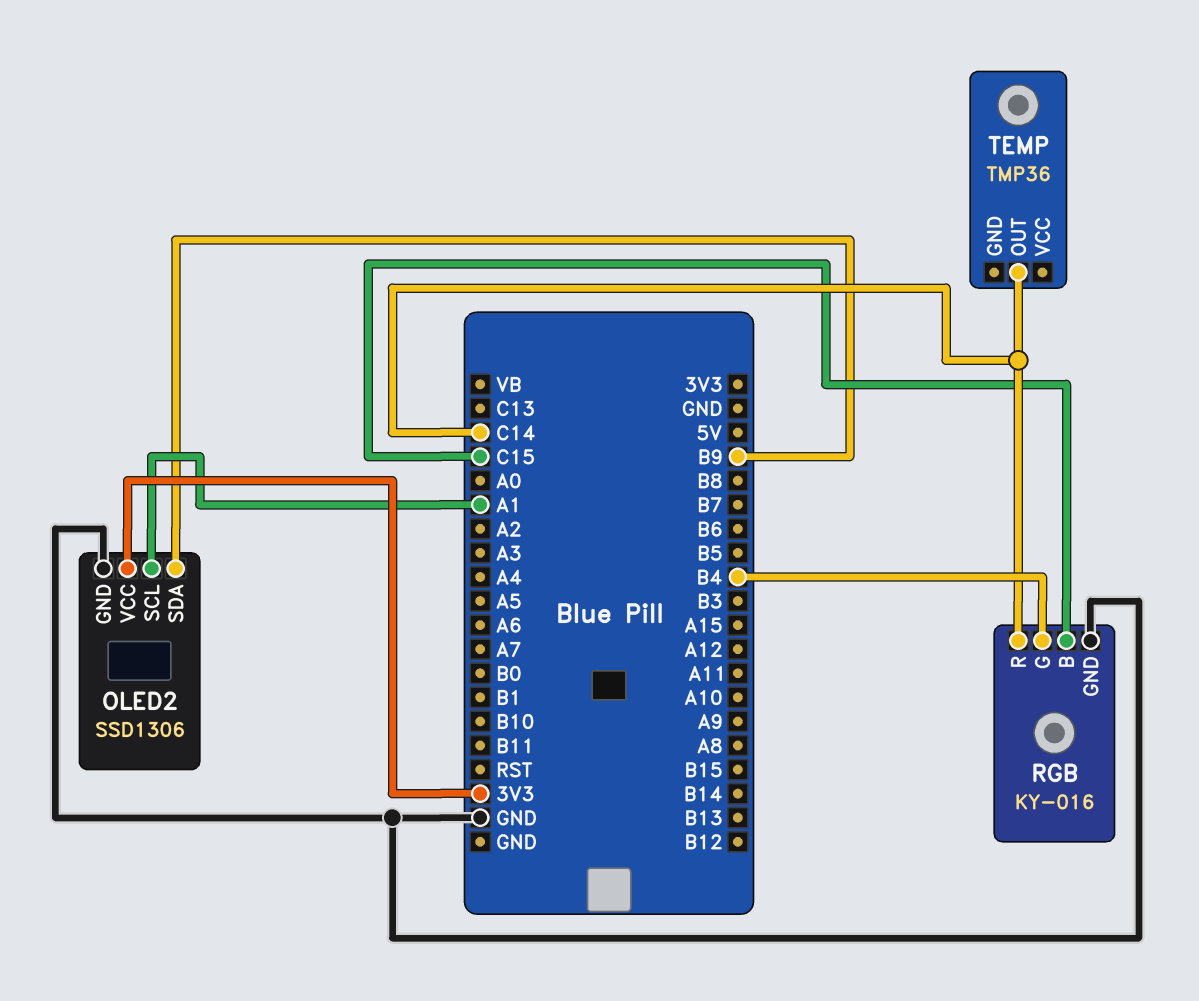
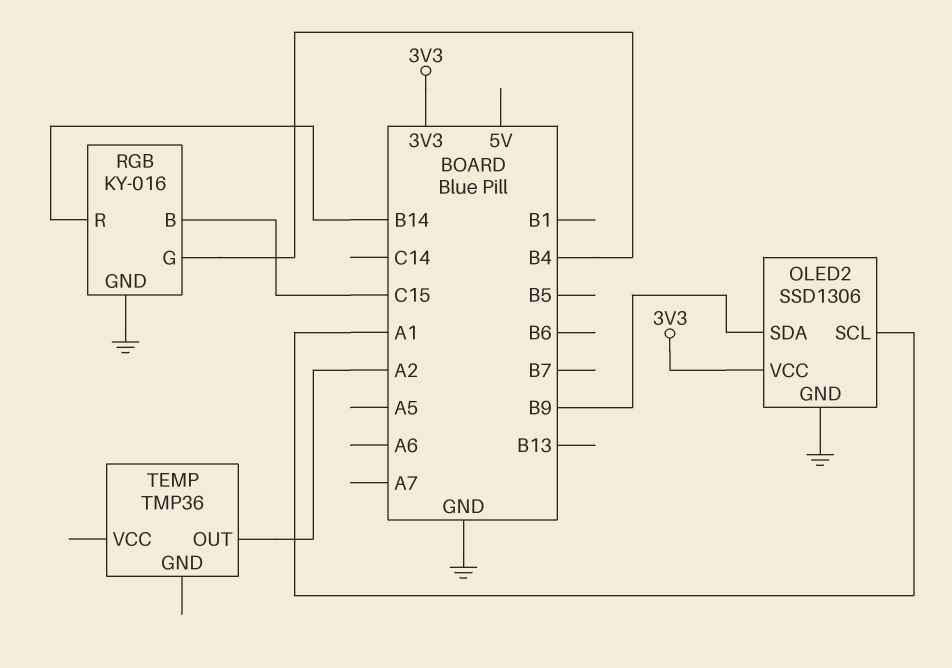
RGB pin R: C14 -> B14
TEMP pin OUT: C14 -> A2

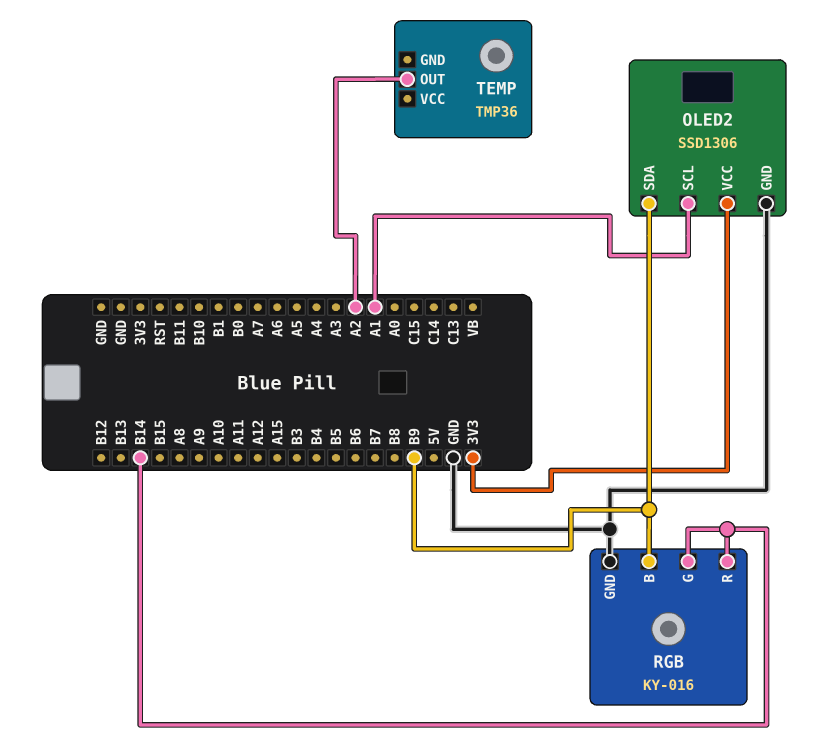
RGB pin B: C15 -> B9
RGB pin G: B4 -> B14

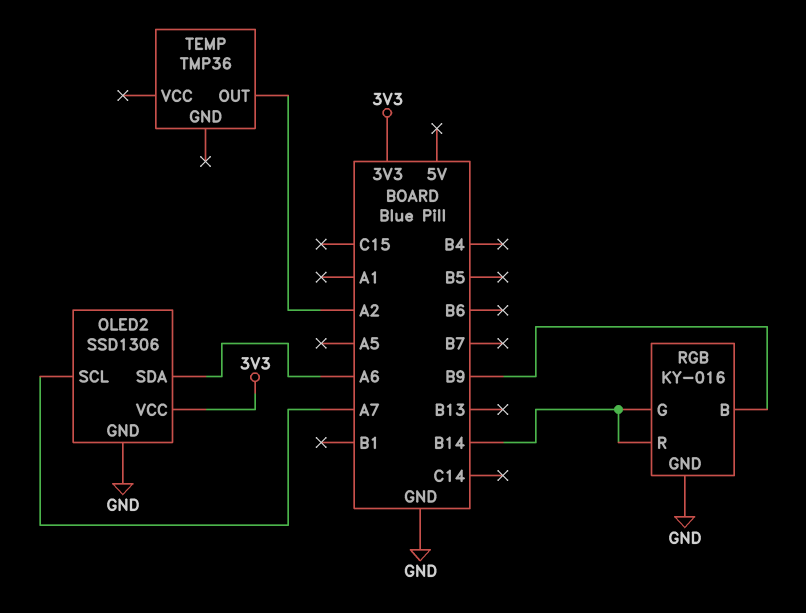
OLED2 pin SCL: A1 -> A7
OLED2 pin SDA: B9 -> A6

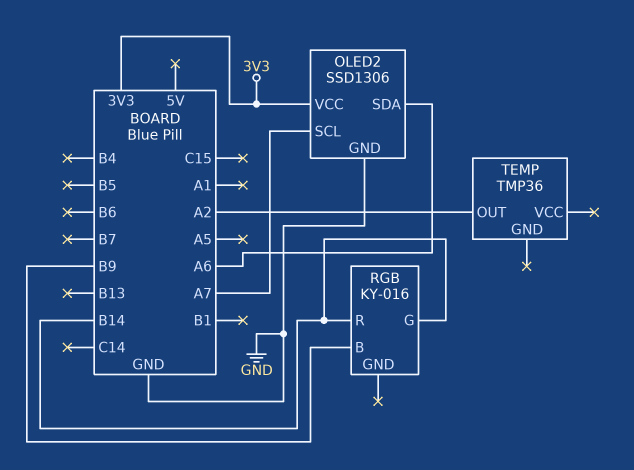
RGB pin GND: GND -> none

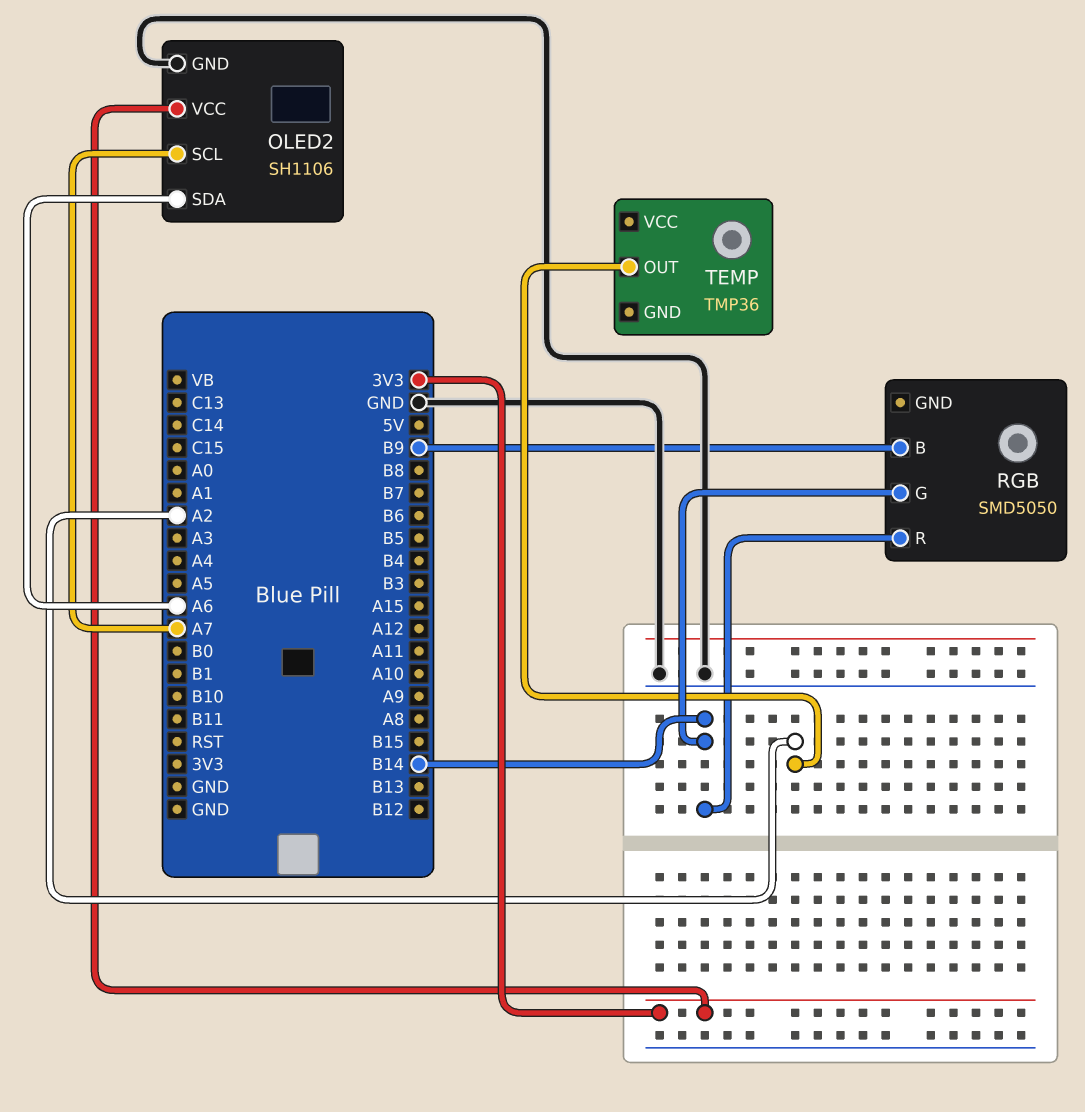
OLED2: SSD1306 -> SH1106
RGB: KY-016 -> SMD5050

